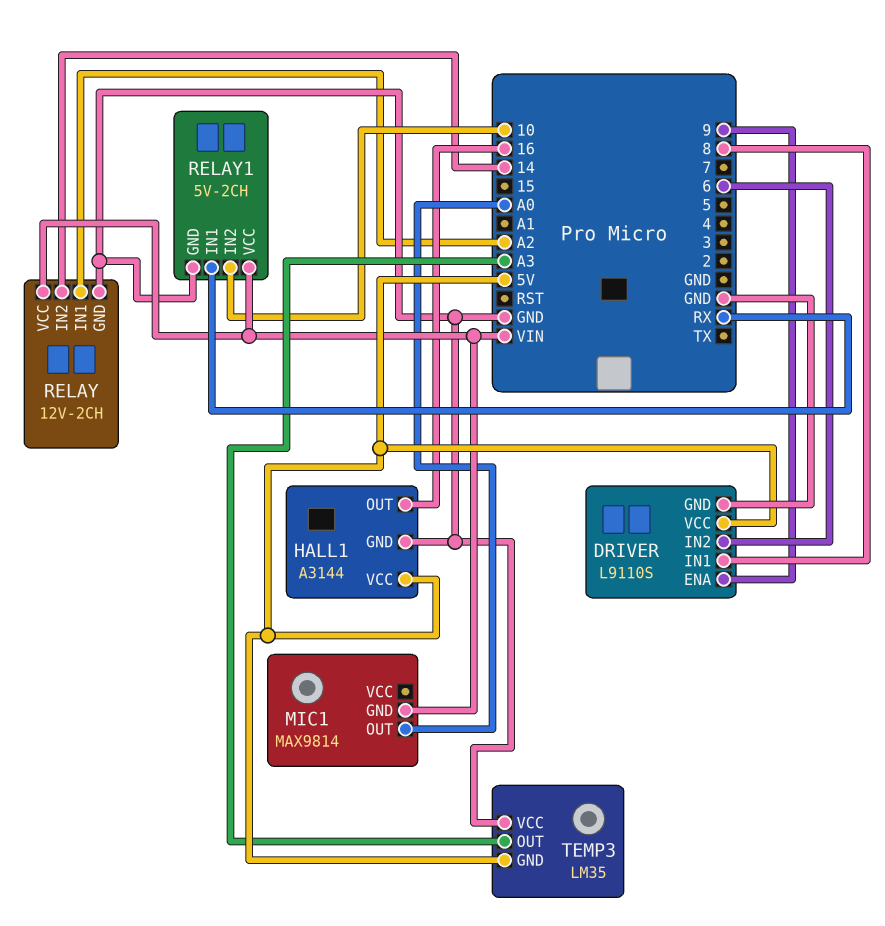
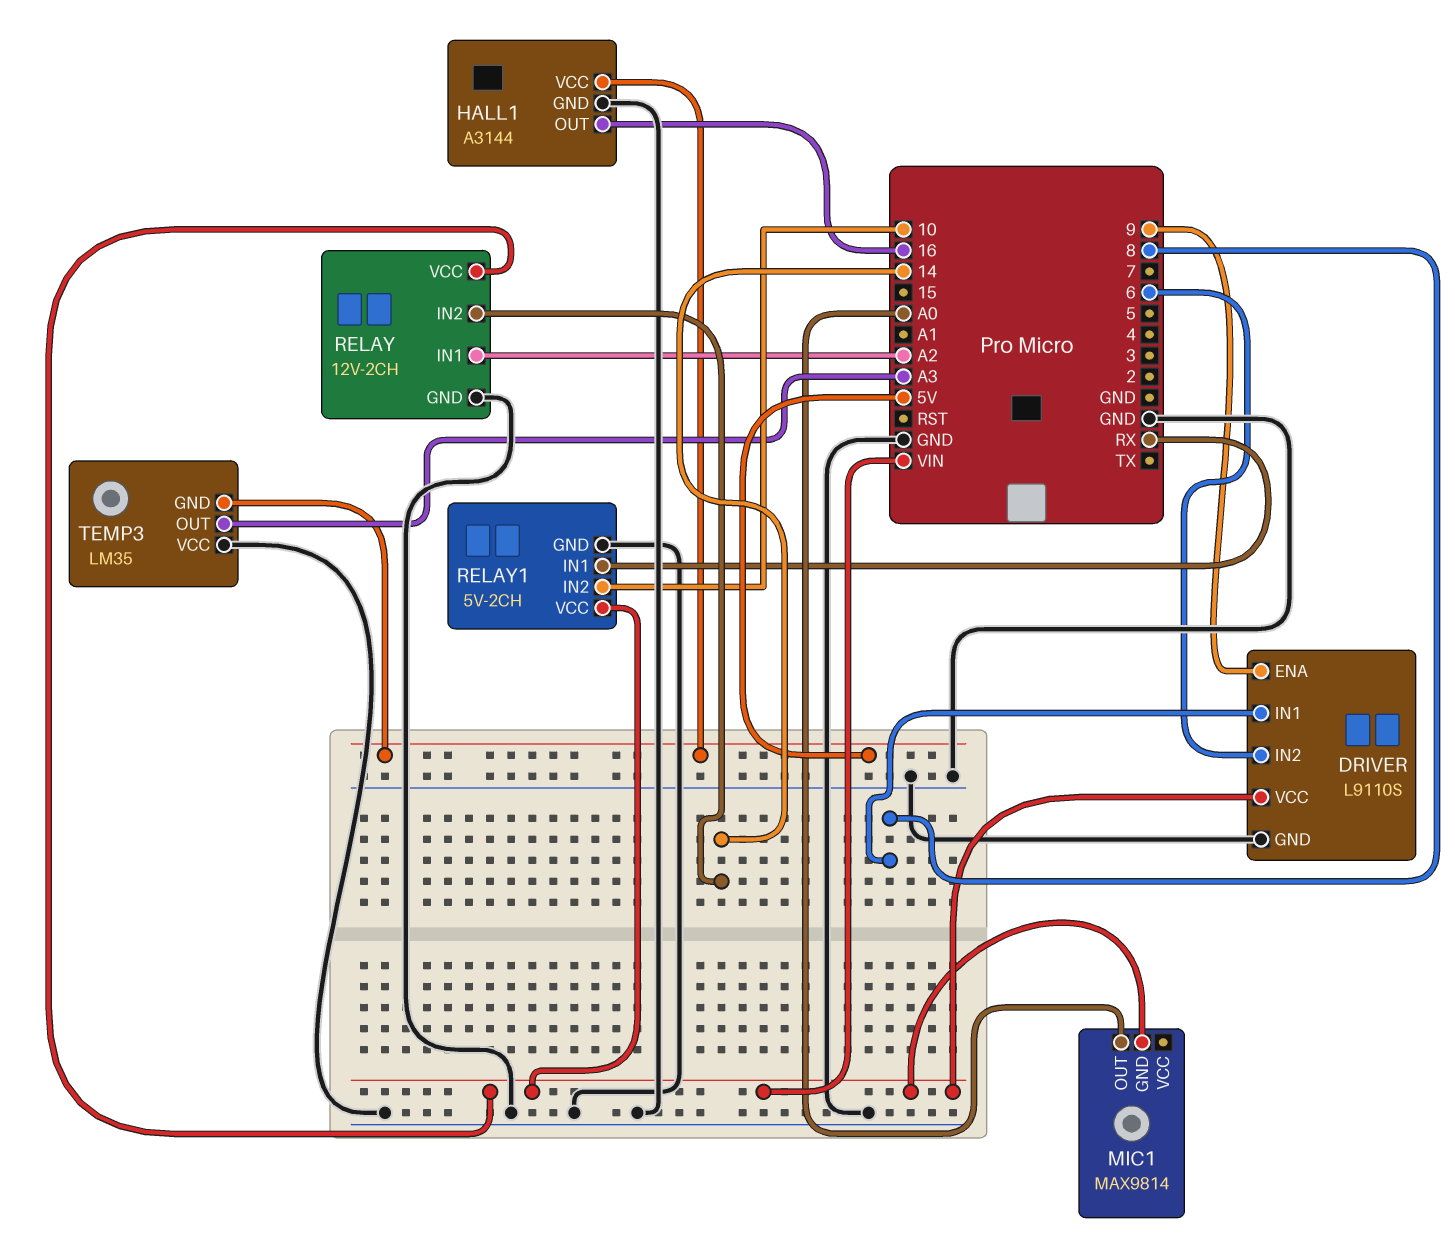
DRIVER pin VCC: 5V -> VIN

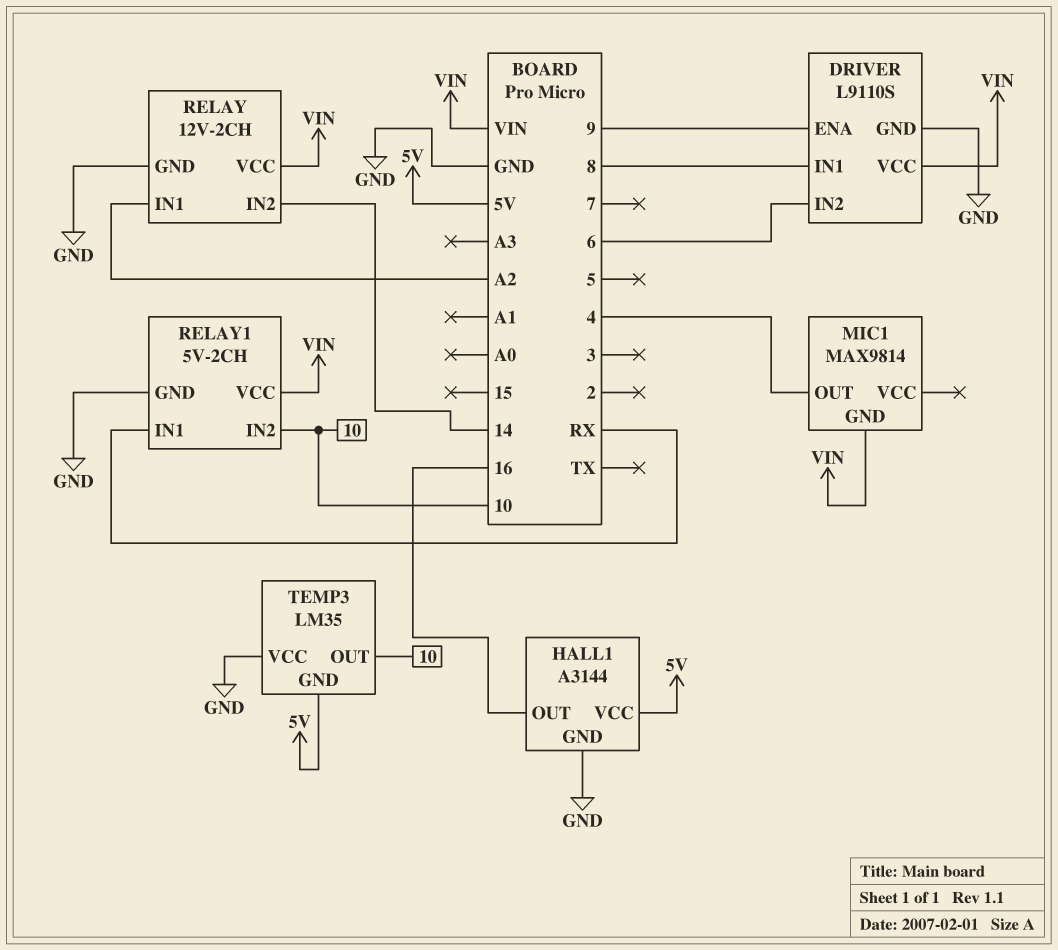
MIC1 pin OUT: A0 -> 4
TEMP3 pin OUT: A3 -> 10

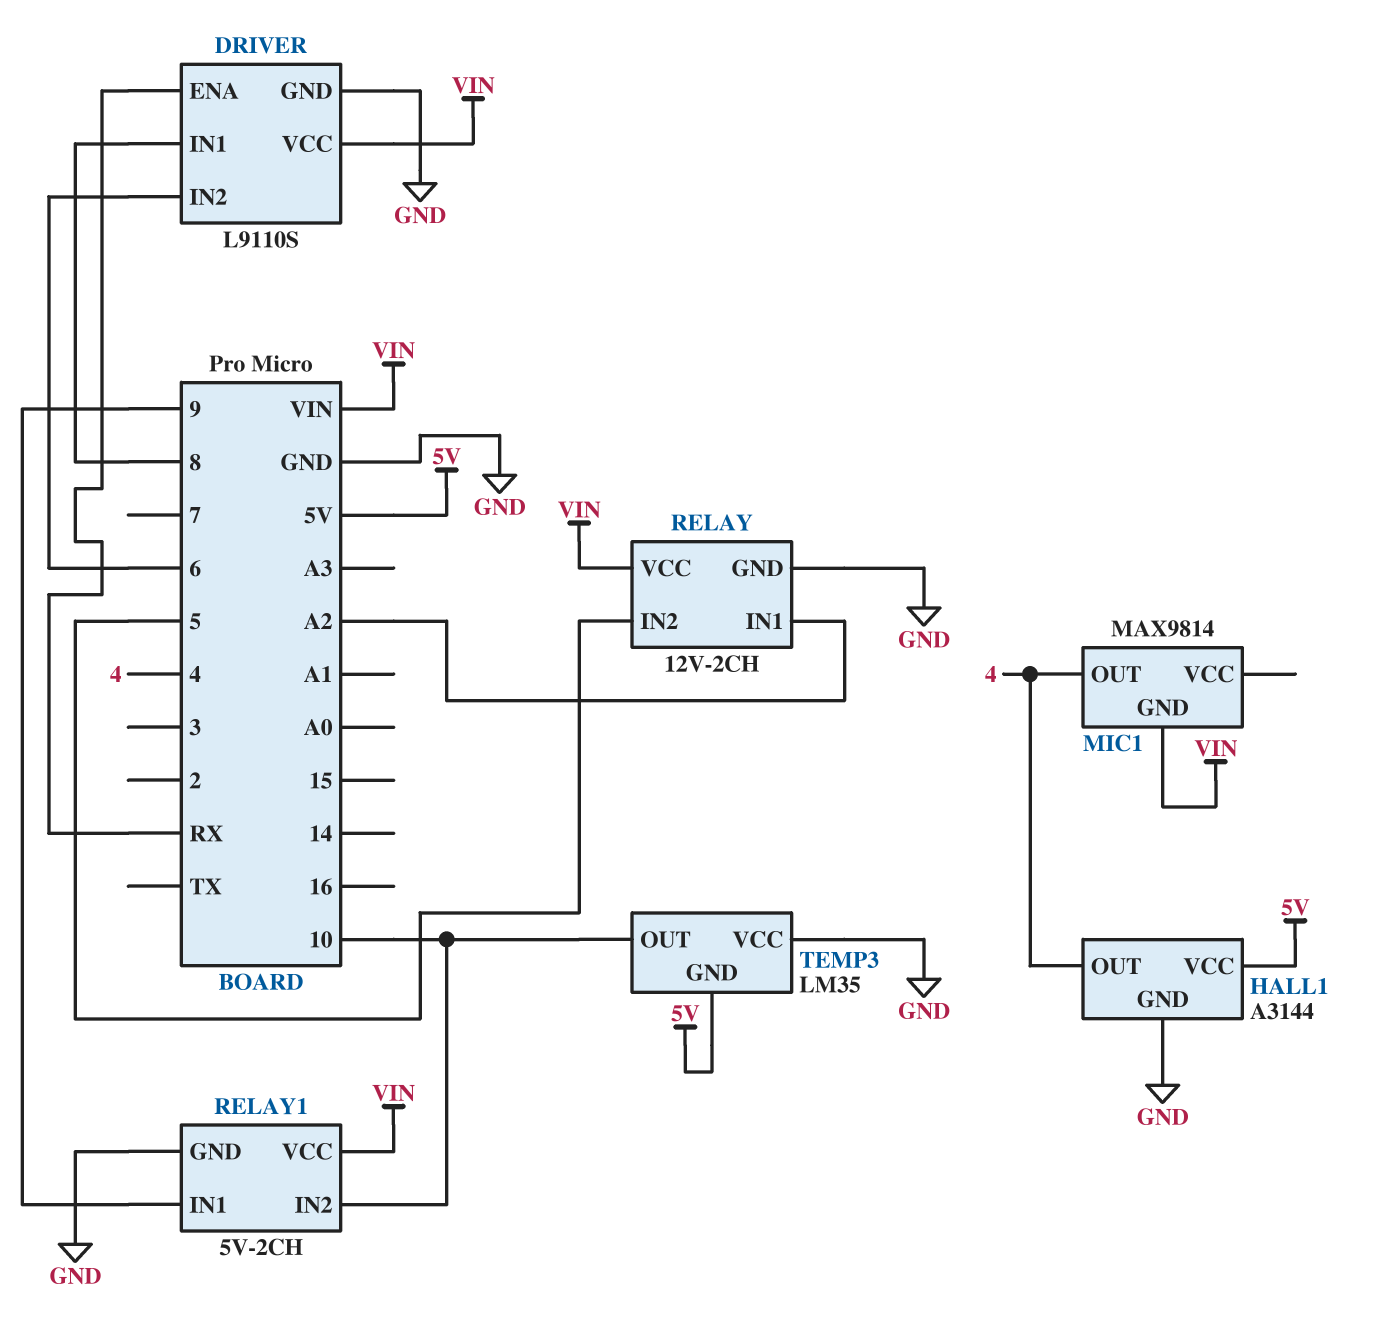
DRIVER pin ENA: 9 -> RX
HALL1 pin OUT: 16 -> 4
RELAY pin IN2: 14 -> 5
RELAY1 pin IN1: RX -> 9

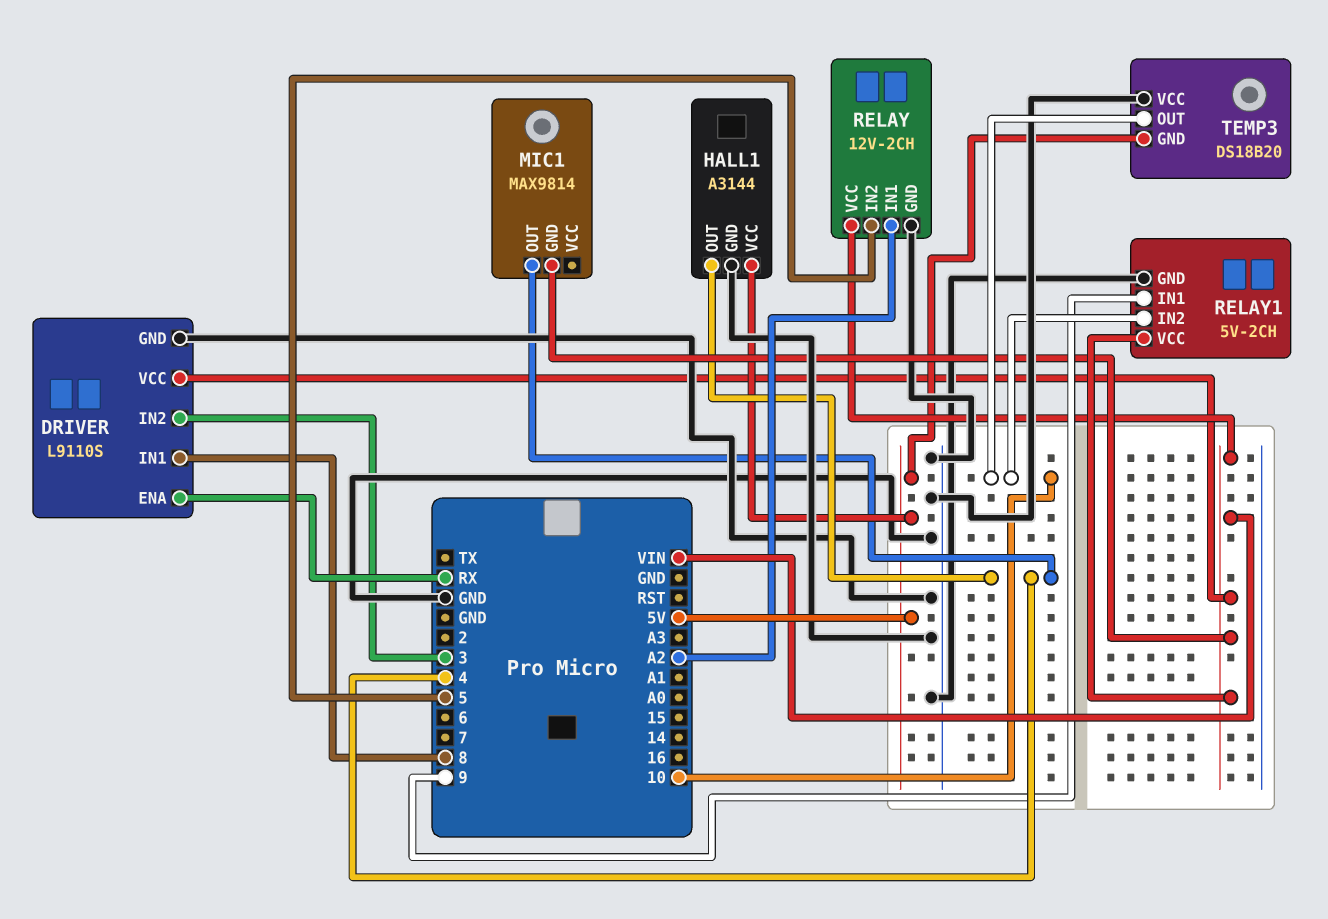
DRIVER pin IN2: 6 -> 3
TEMP3: LM35 -> DS18B20

